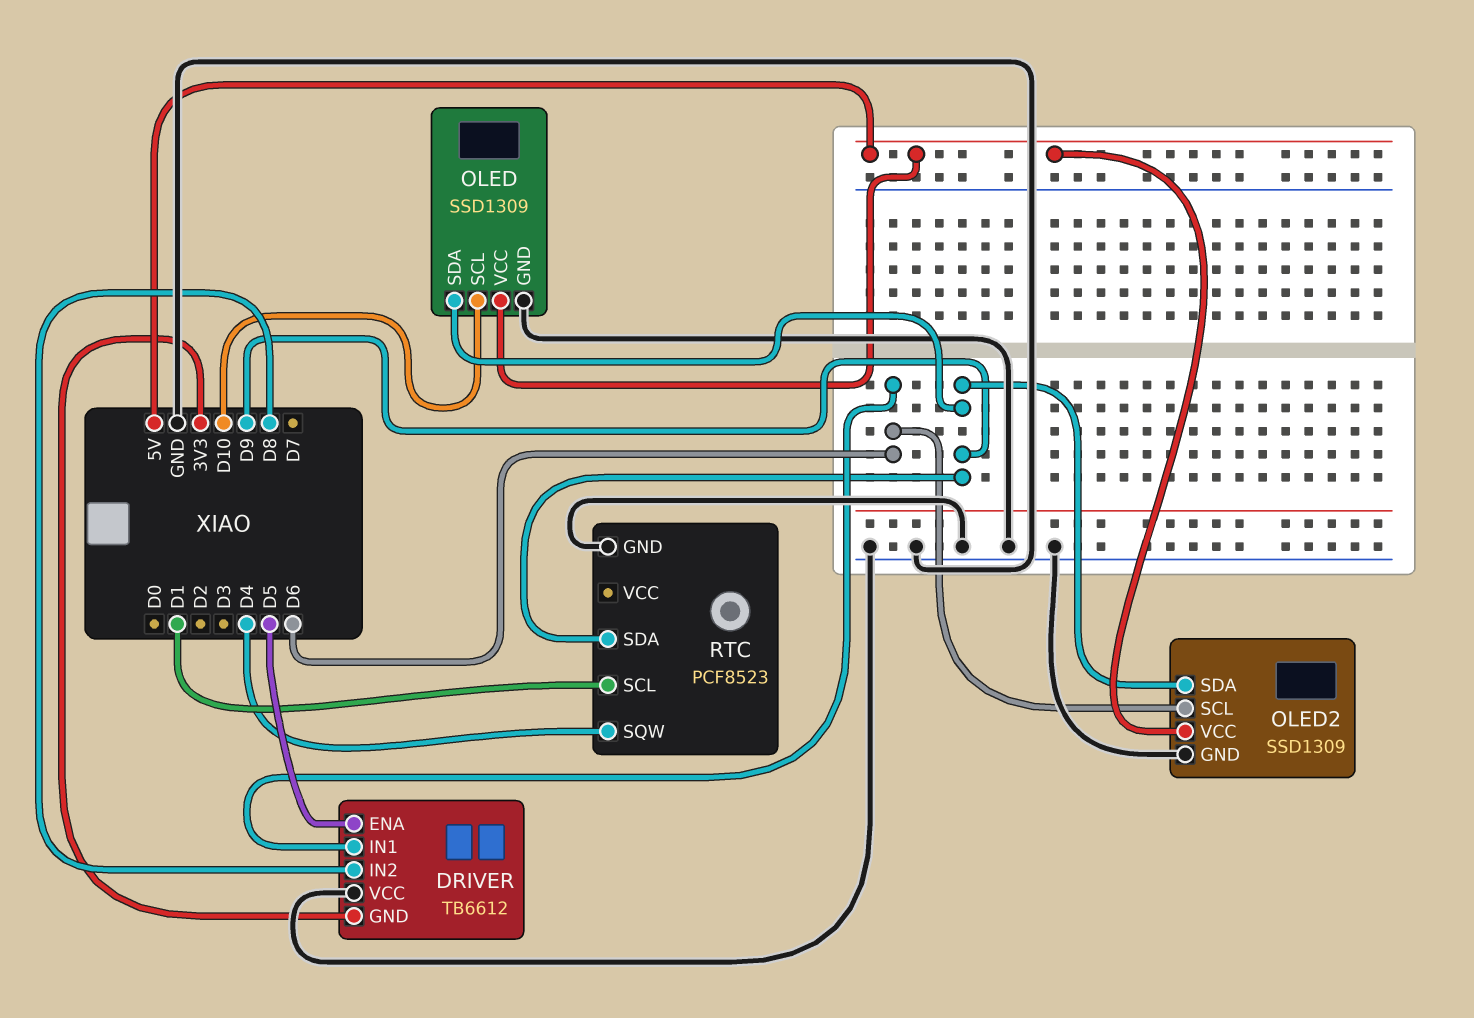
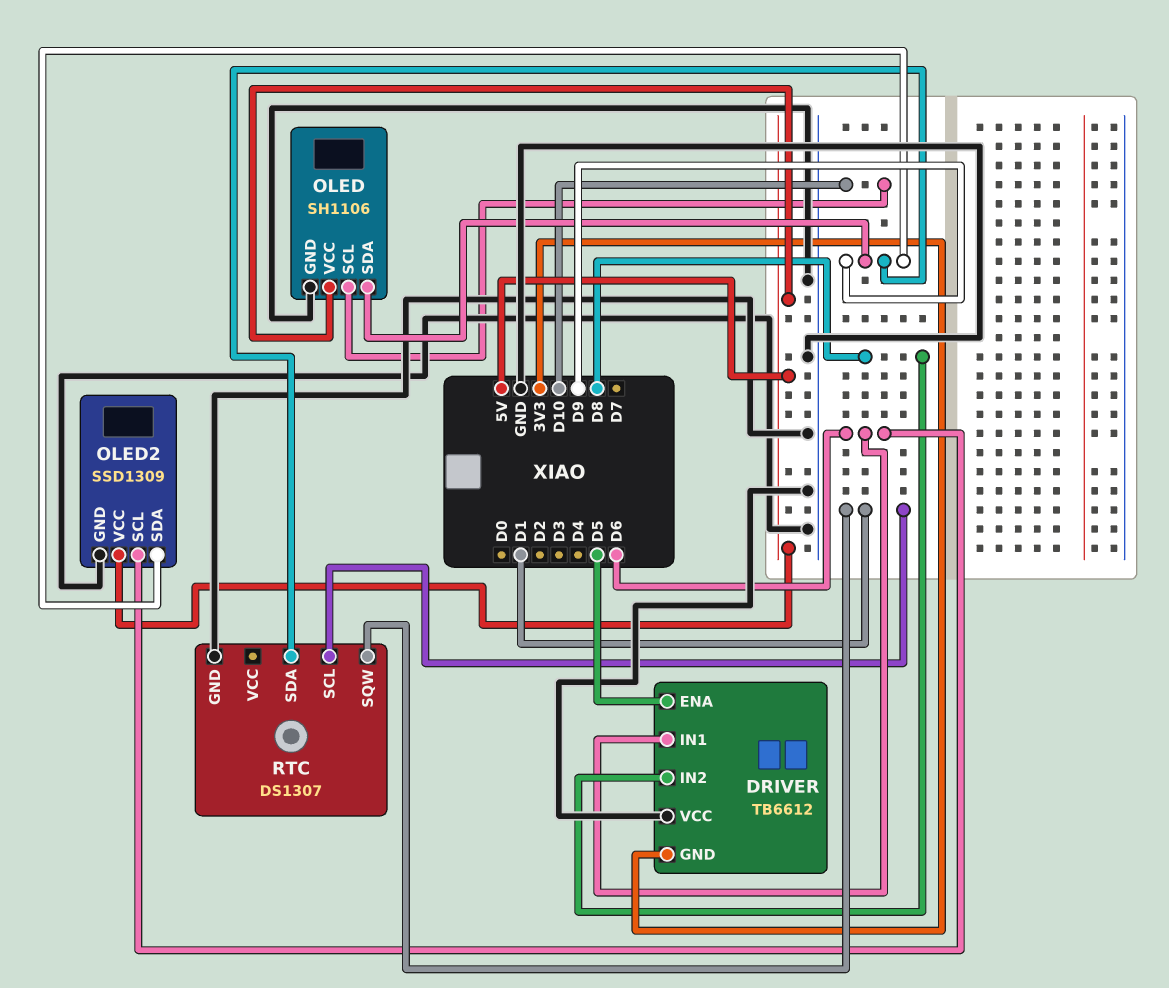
OLED: SSD1309 -> SH1106
RTC: PCF8523 -> DS1307
RTC pin SQW: D4 -> D1

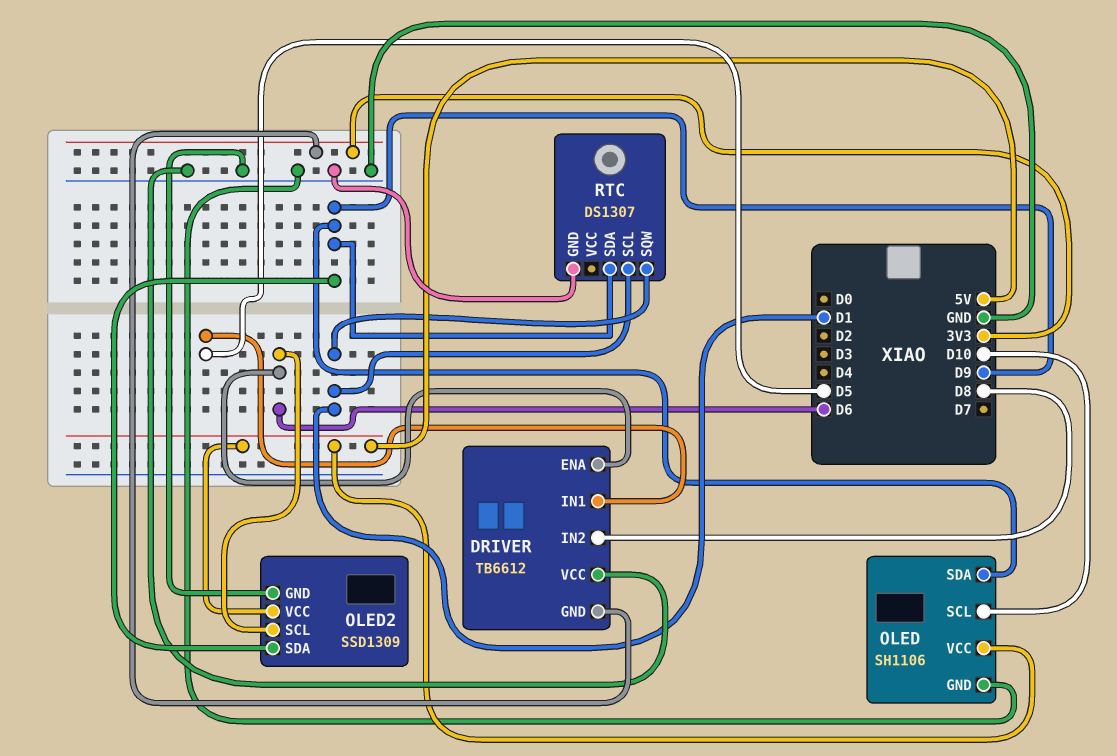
DRIVER pin ENA: D5 -> D6
DRIVER pin IN1: D6 -> D5

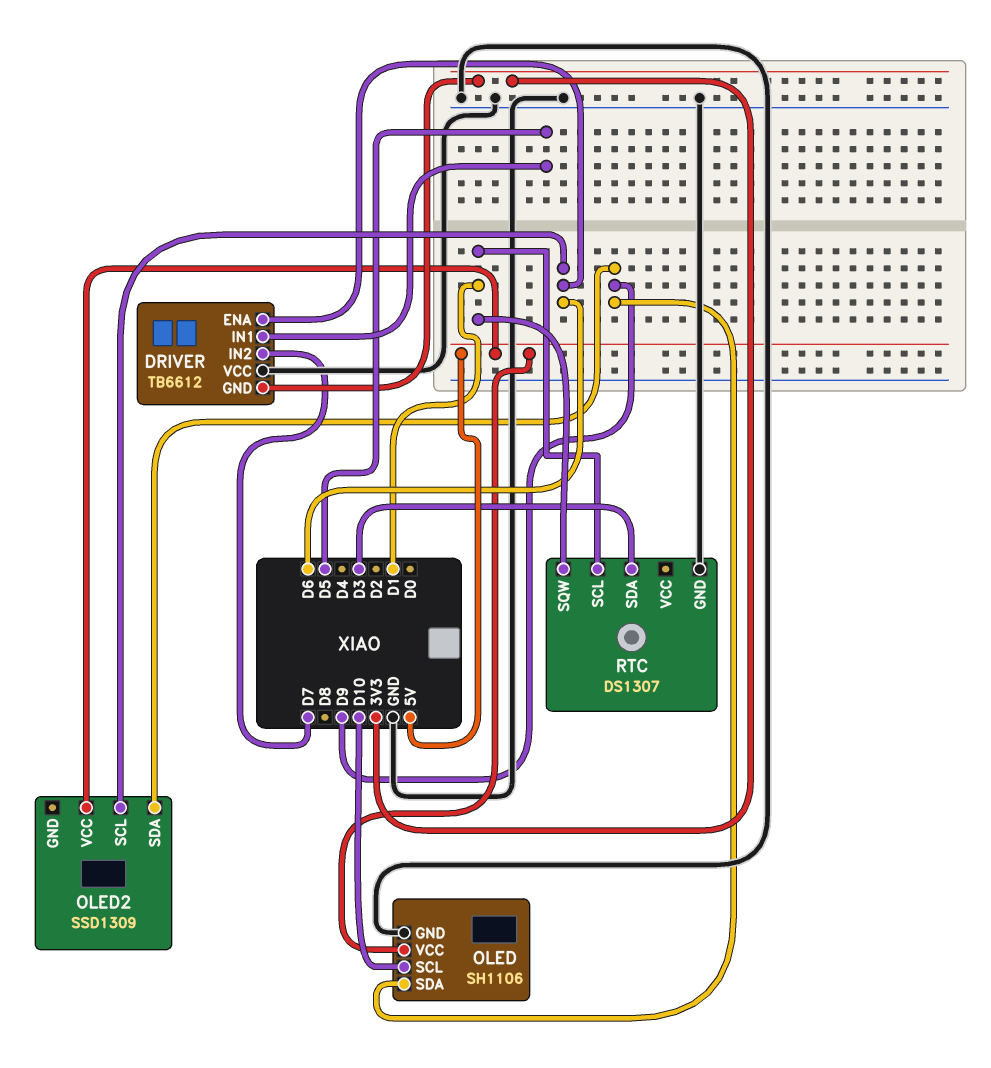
DRIVER pin IN2: D8 -> D7
OLED2 pin GND: GND -> none
RTC pin SDA: D9 -> D3

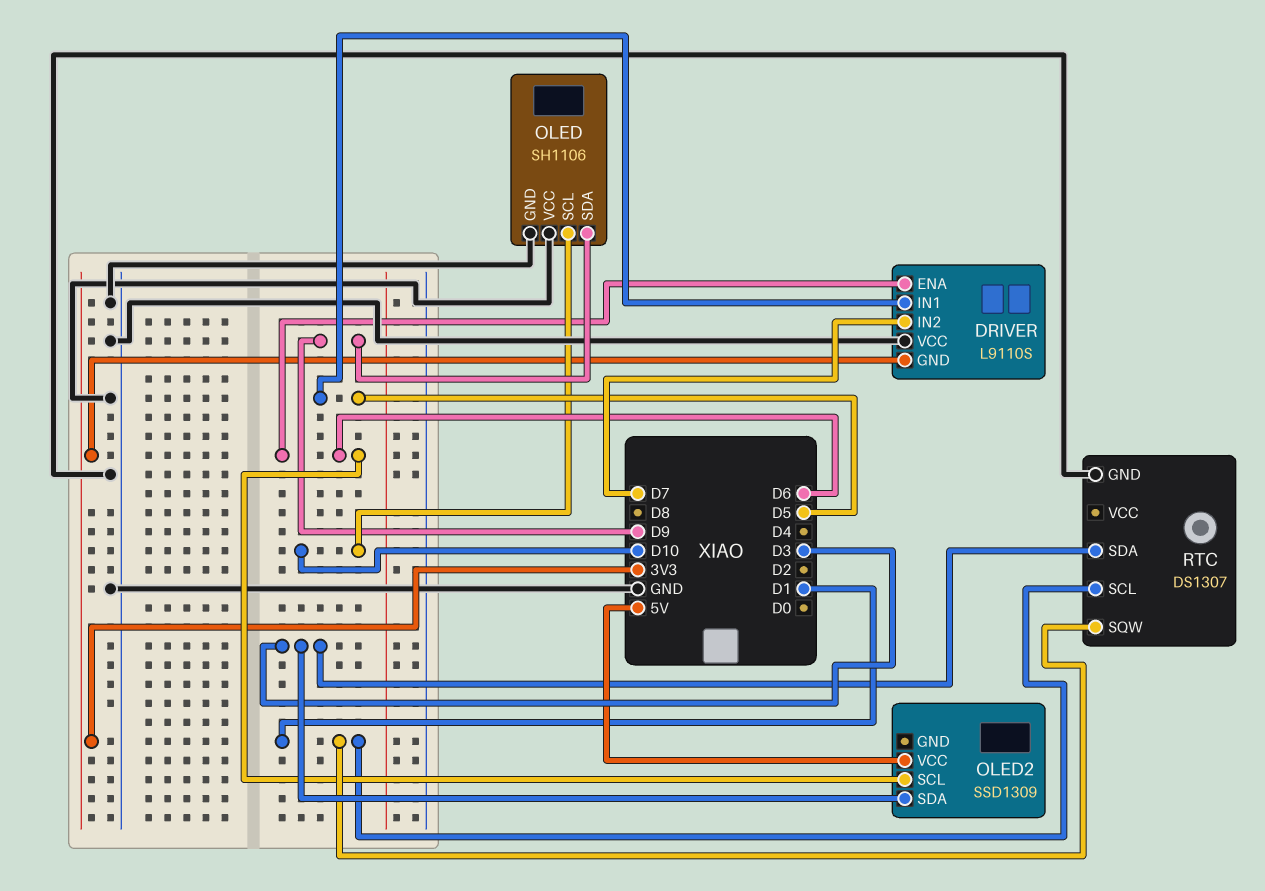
DRIVER: TB6612 -> L9110S
OLED pin VCC: 5V -> GND
OLED2 pin SDA: D9 -> D3

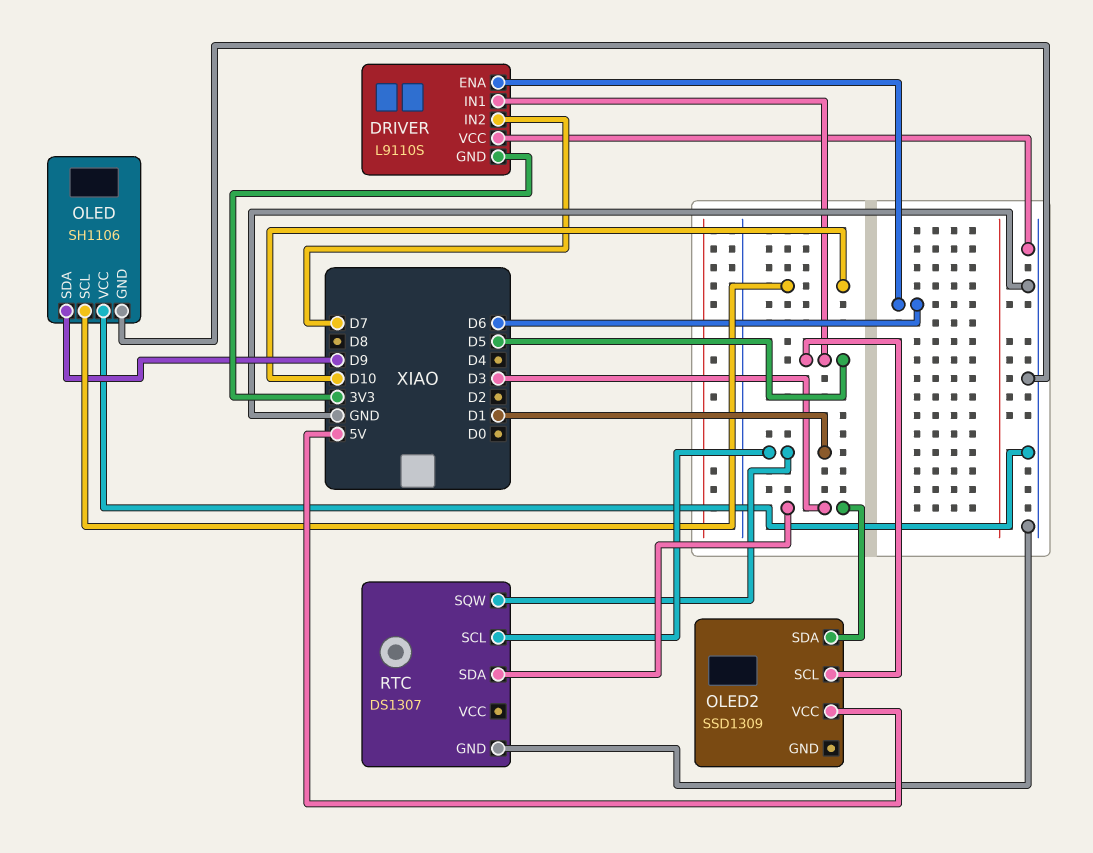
OLED2 pin SCL: D6 -> D5

